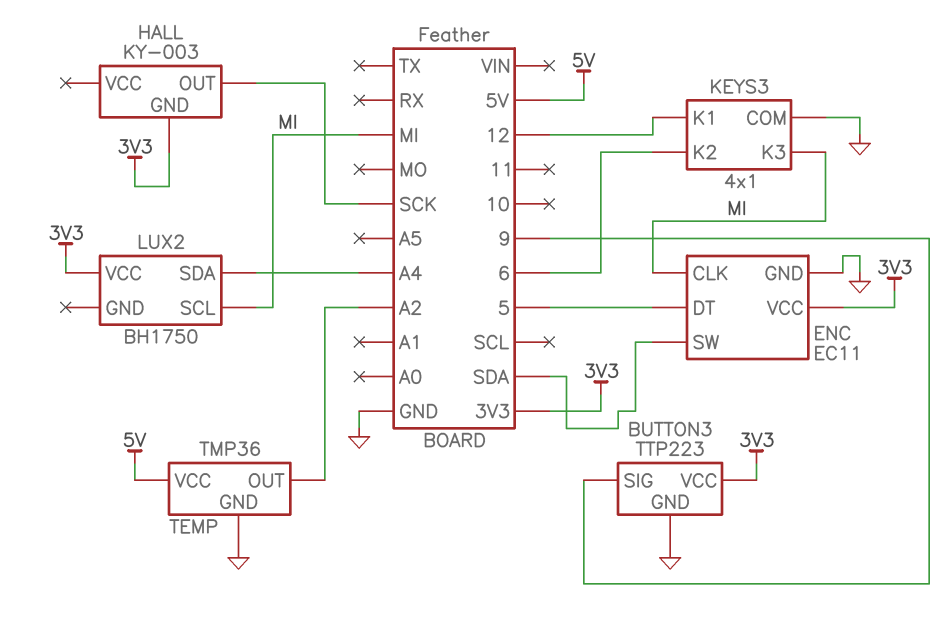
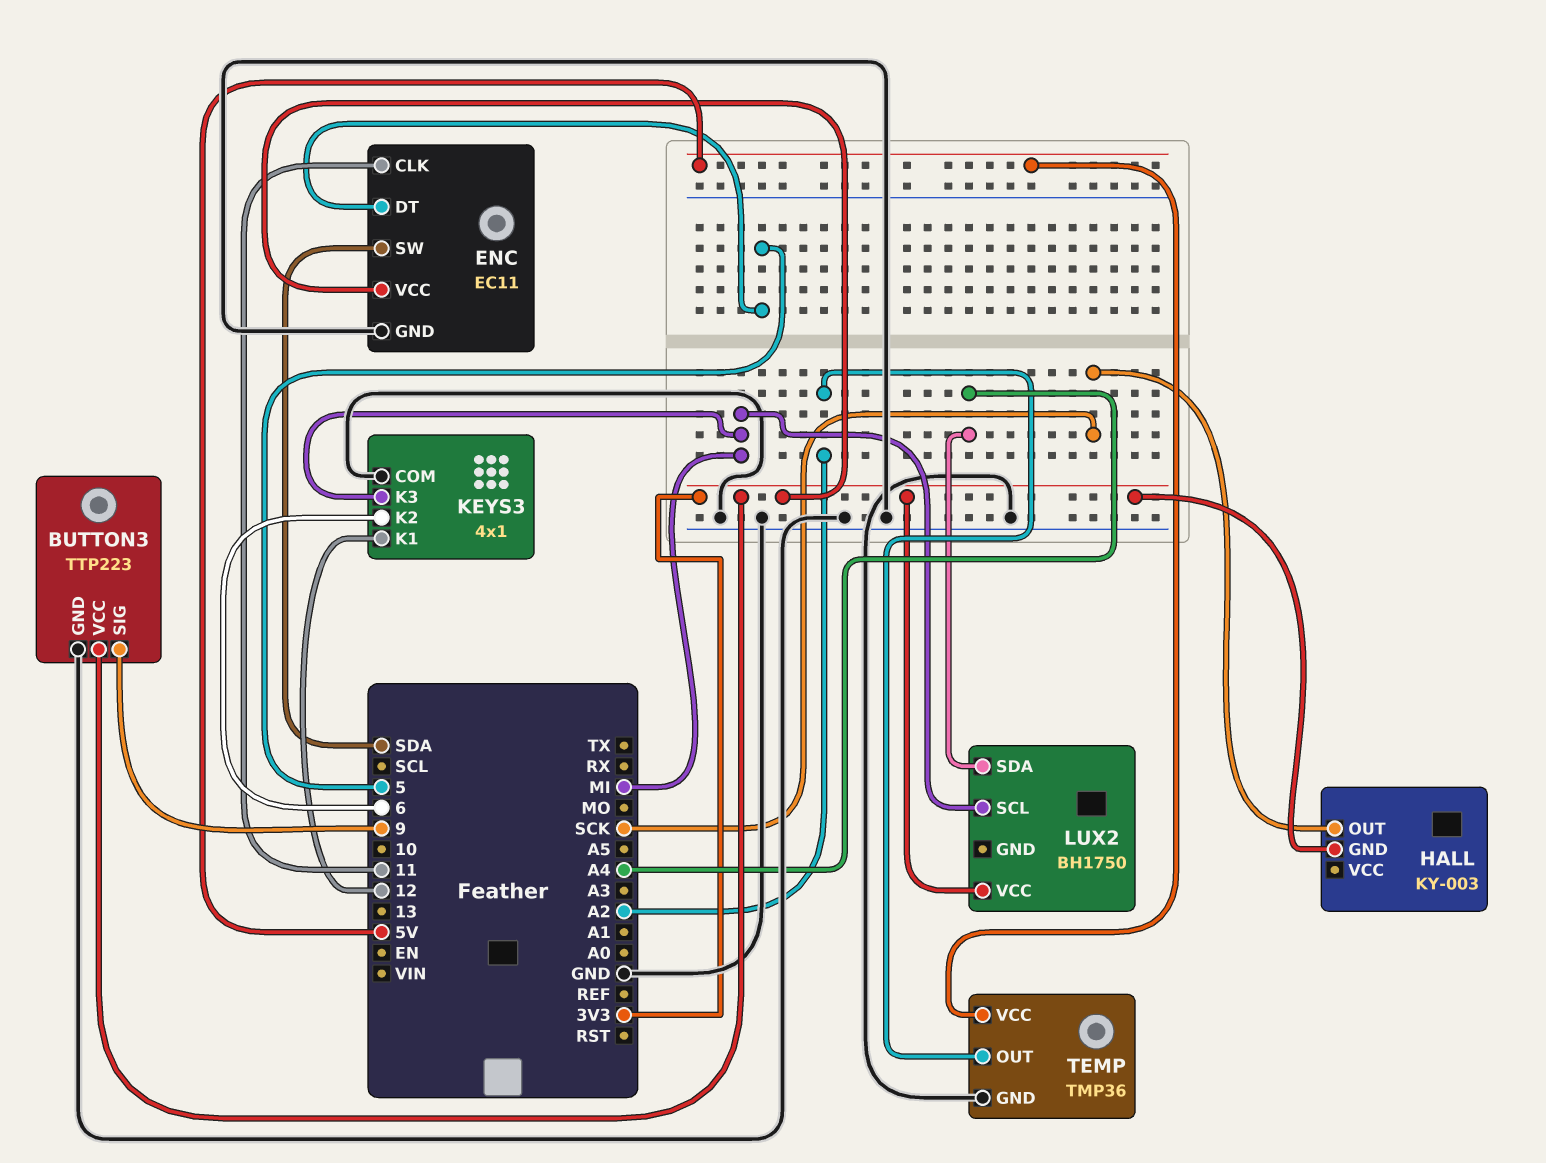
ENC pin CLK: MI -> 11

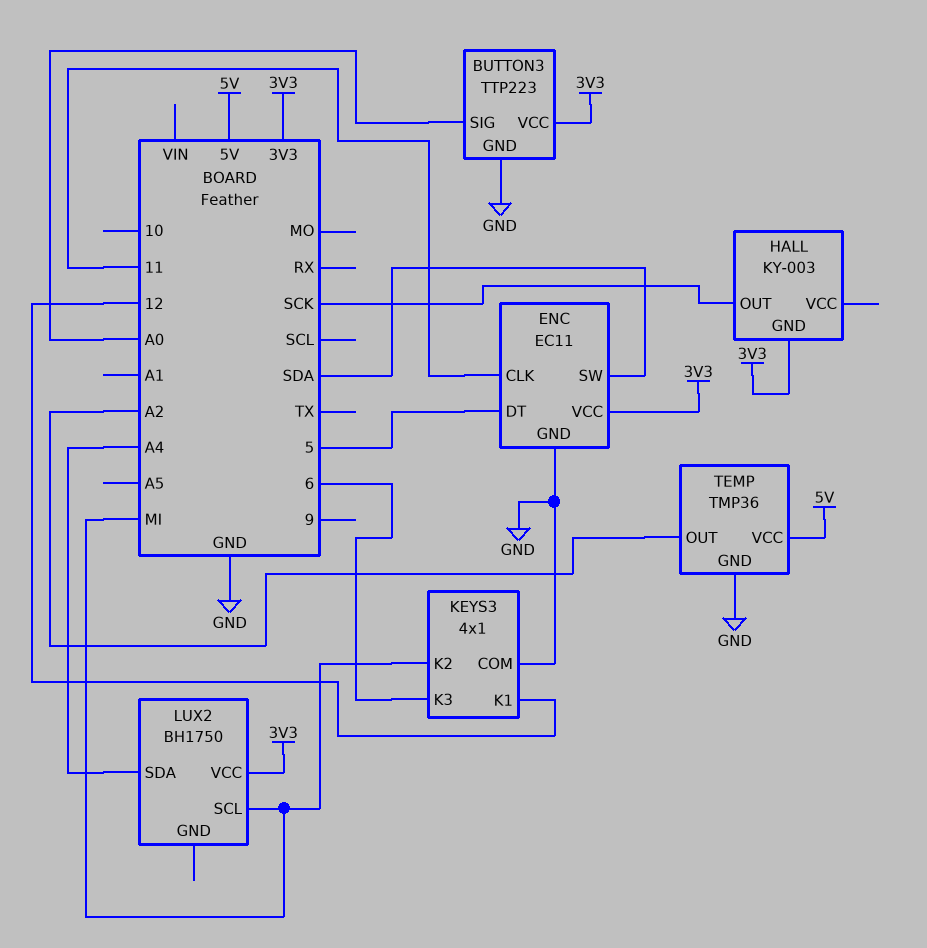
BUTTON3 pin SIG: 9 -> A0
KEYS3 pin K2: 6 -> MI
KEYS3 pin K3: MI -> 6

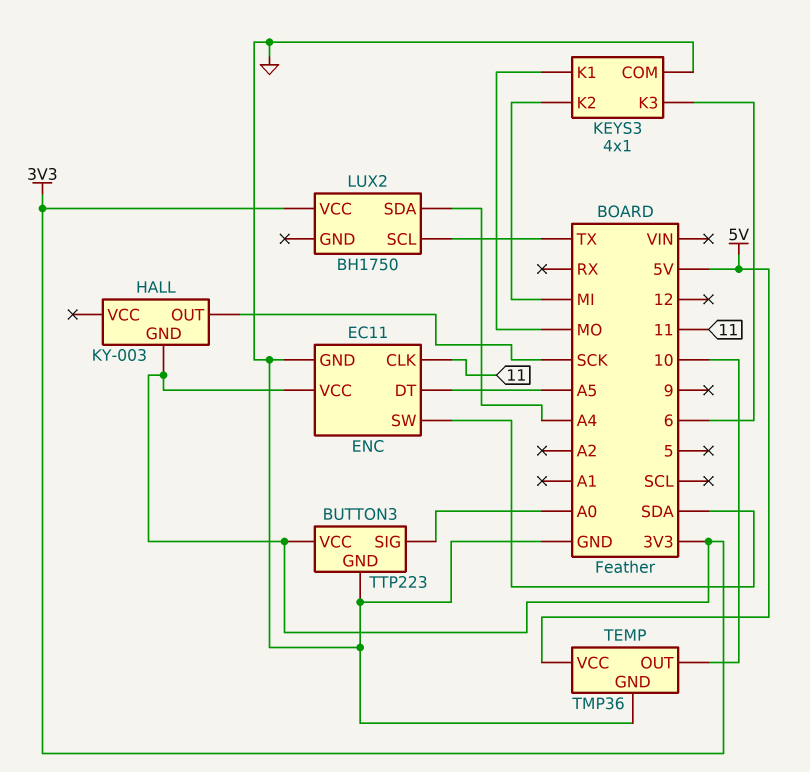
ENC pin DT: 5 -> A5
KEYS3 pin K1: 12 -> MO
LUX2 pin SCL: MI -> TX
TEMP pin OUT: A2 -> 10

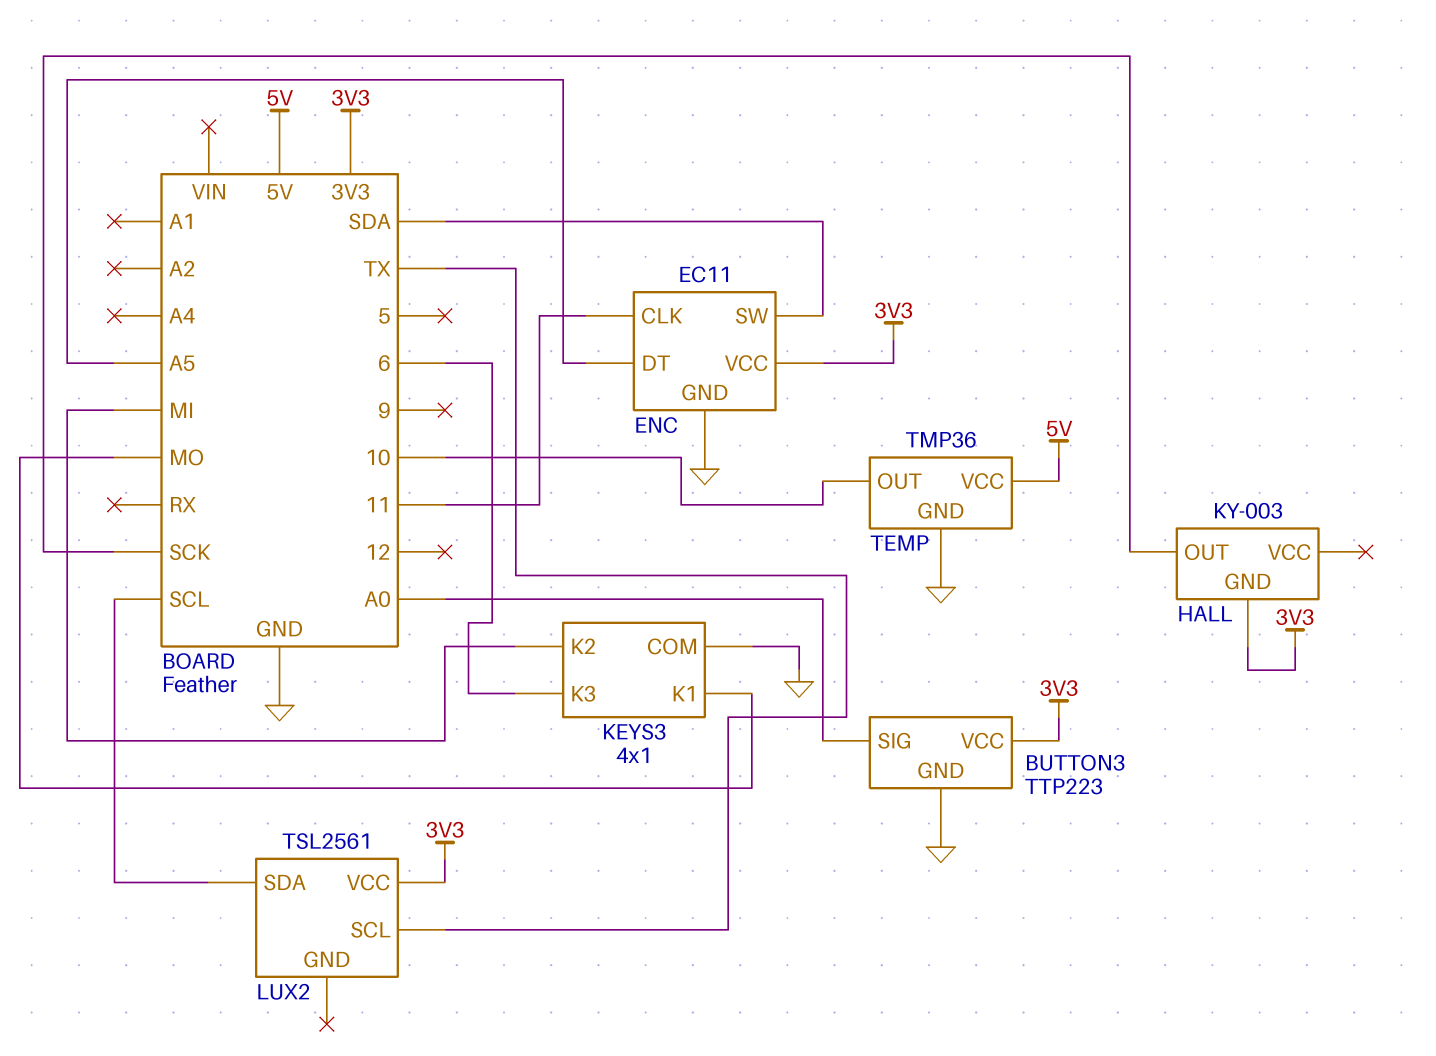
LUX2: BH1750 -> TSL2561
LUX2 pin SDA: A4 -> SCL

